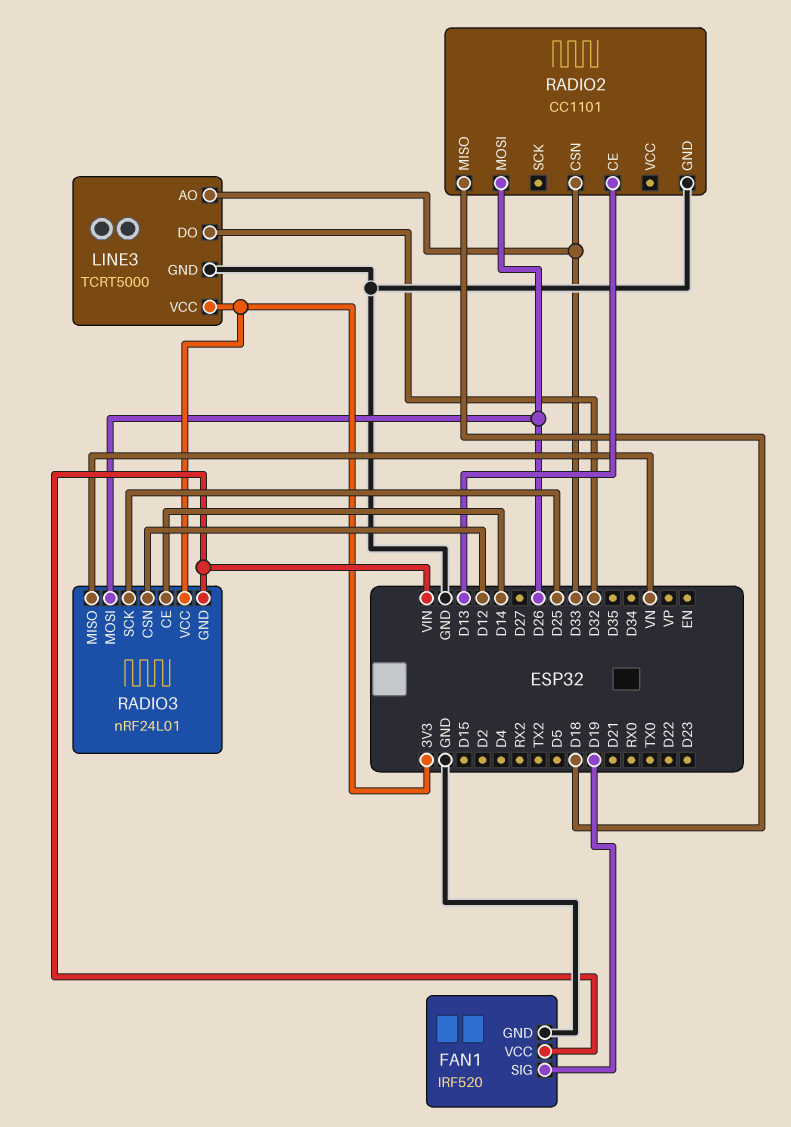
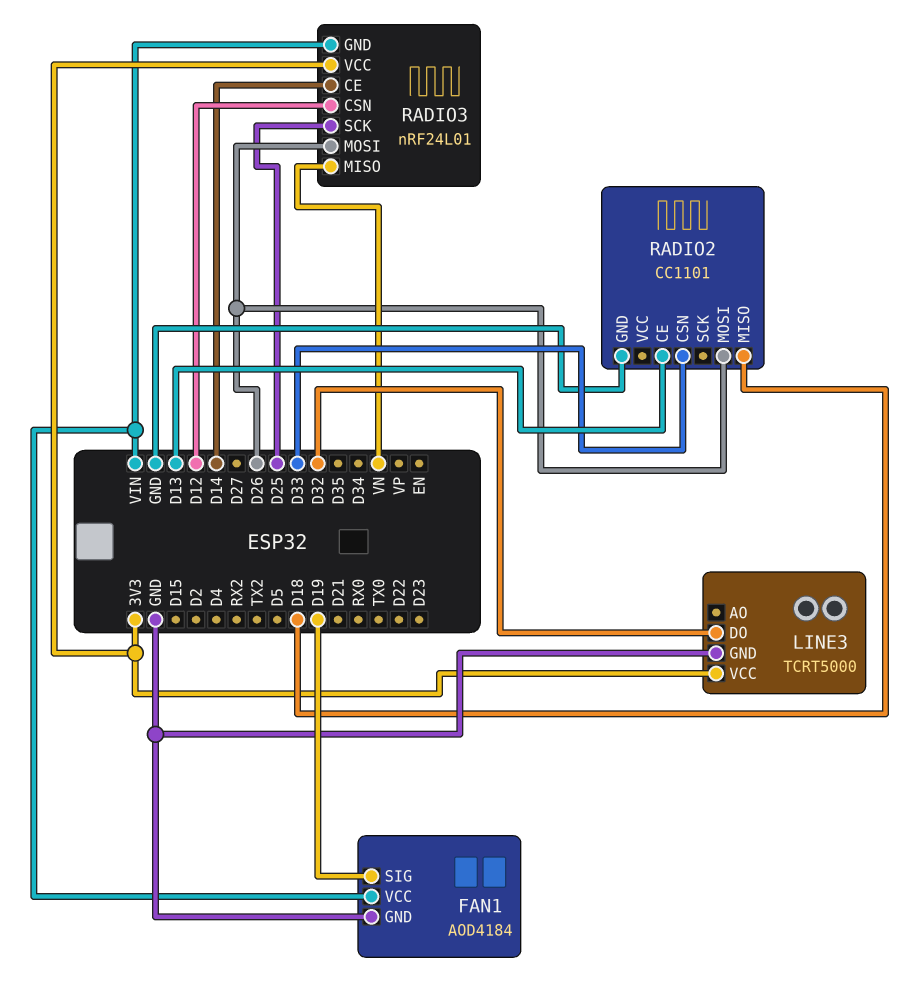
FAN1: IRF520 -> AOD4184
LINE3 pin AO: D33 -> none

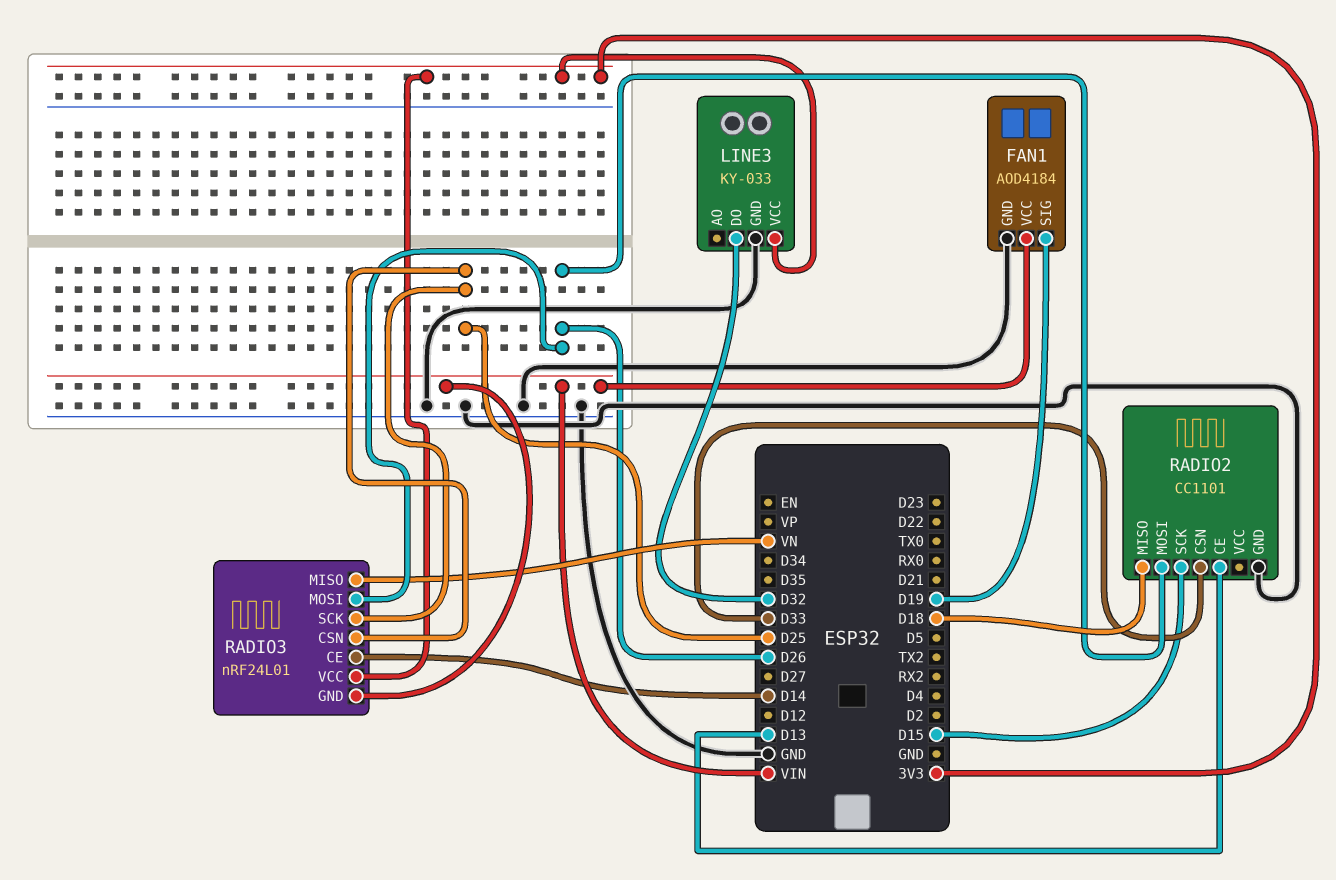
LINE3: TCRT5000 -> KY-033
RADIO2 pin SCK: none -> D15
RADIO3 pin CSN: D12 -> D25

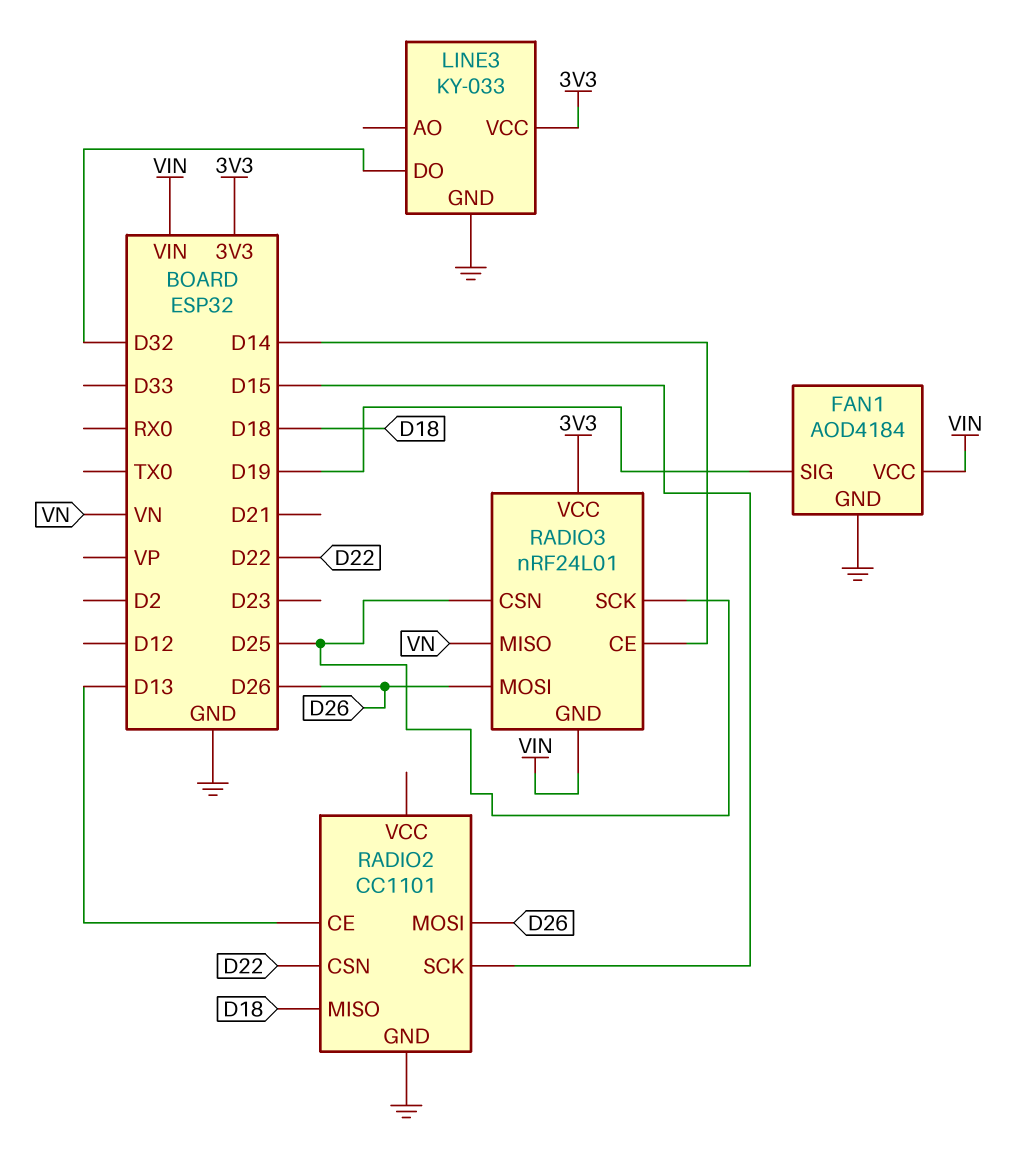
RADIO2 pin CSN: D33 -> D22

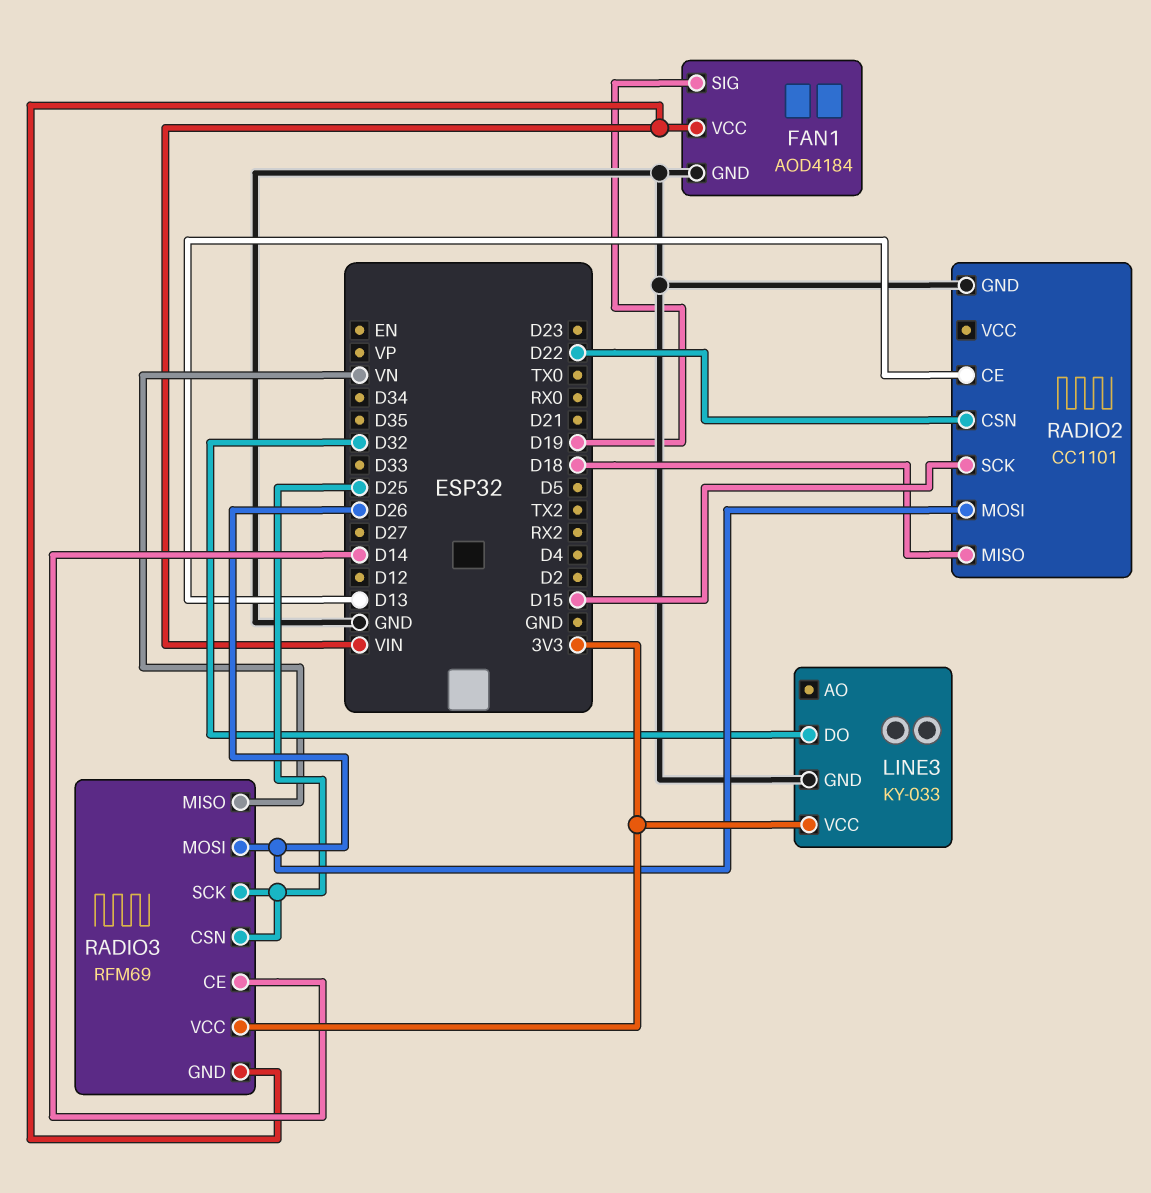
RADIO3: nRF24L01 -> RFM69

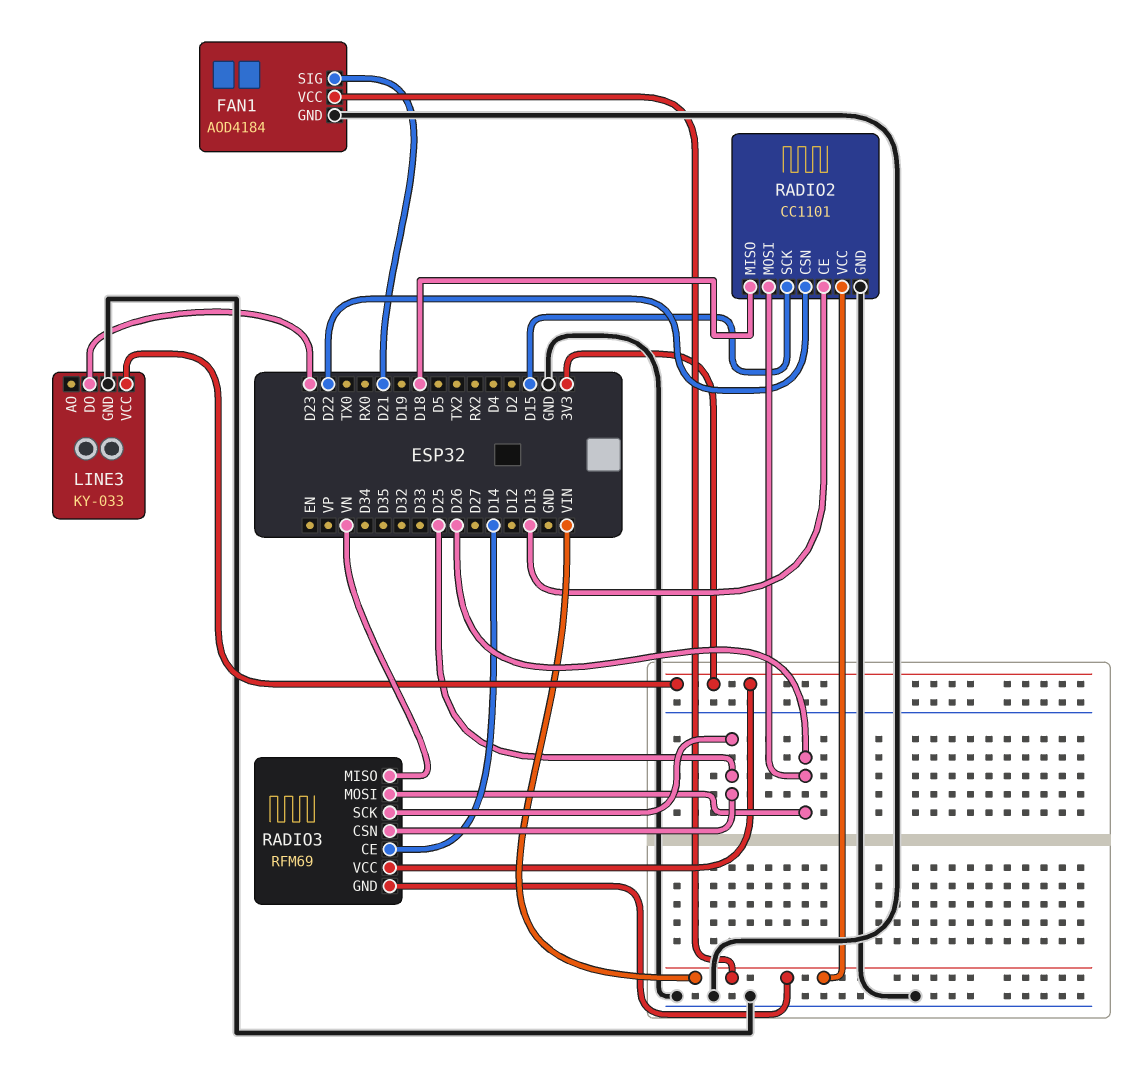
FAN1 pin SIG: D19 -> D21
LINE3 pin DO: D32 -> D23
RADIO2 pin VCC: none -> VIN

